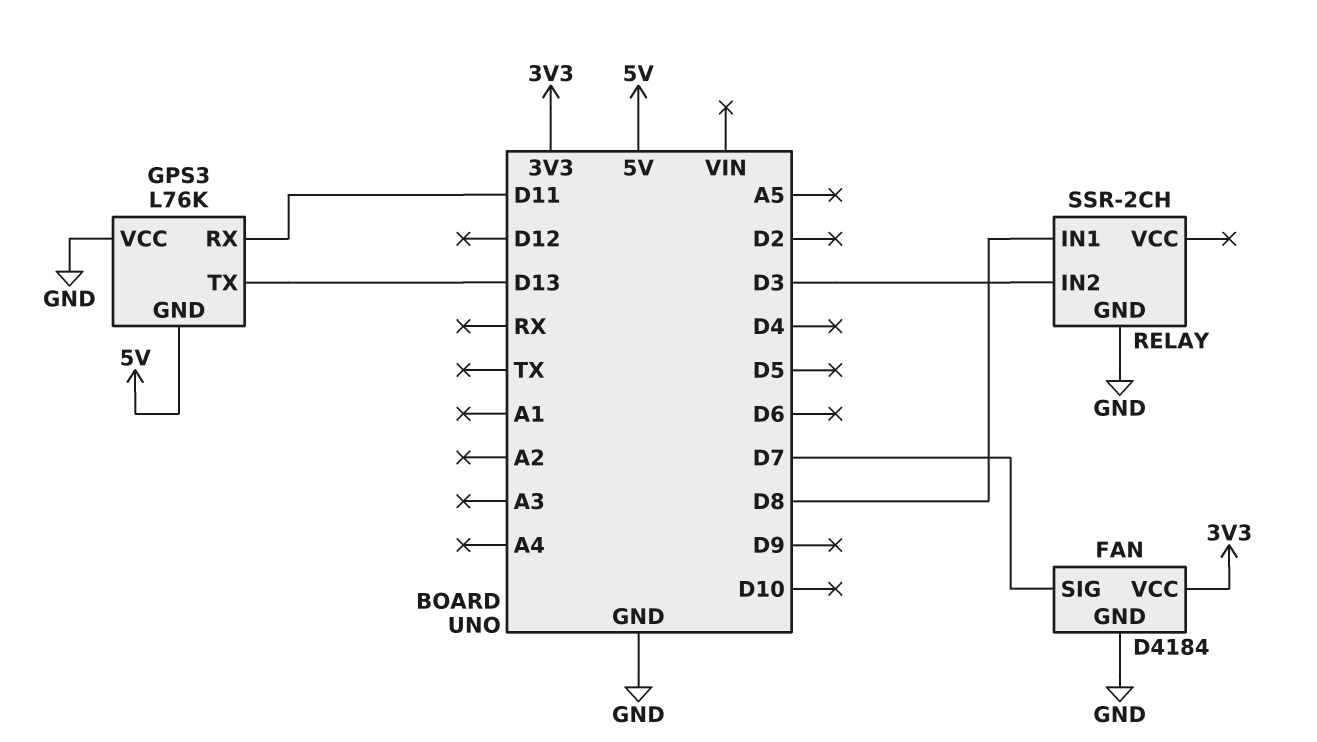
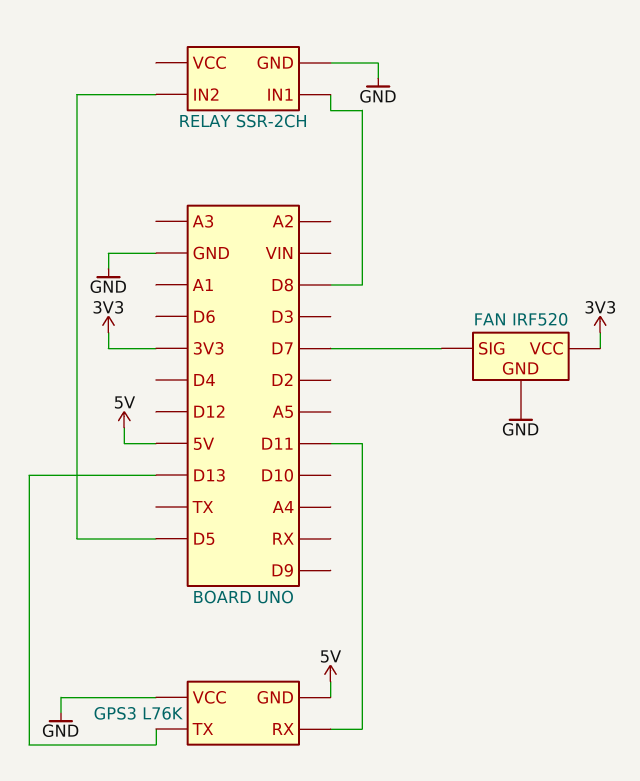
FAN: D4184 -> IRF520
RELAY pin IN2: D3 -> D5

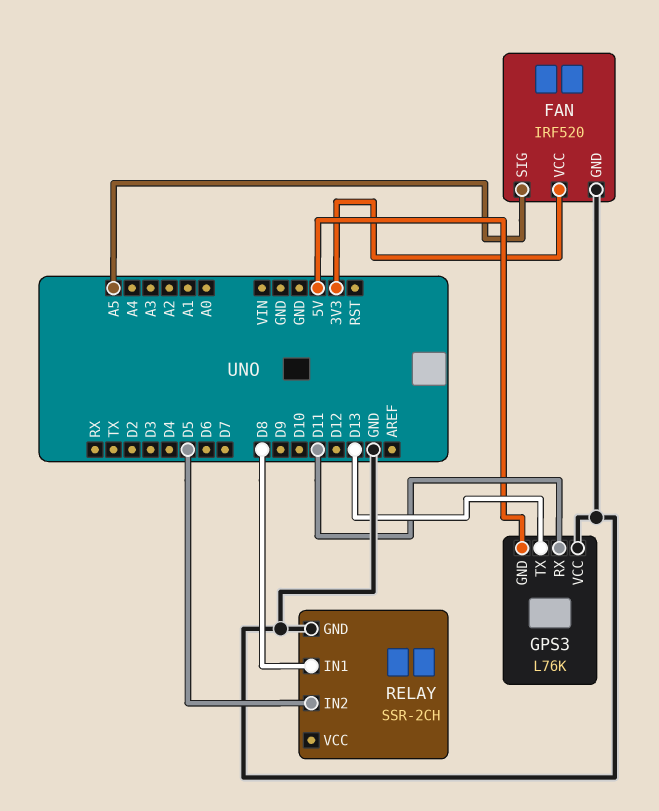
FAN pin SIG: D7 -> A5

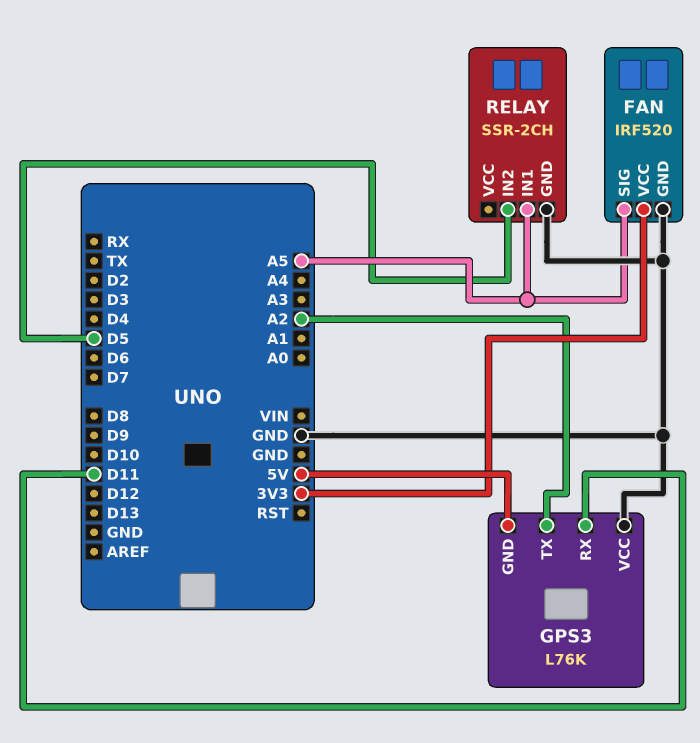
GPS3 pin TX: D13 -> A2
RELAY pin IN1: D8 -> A5

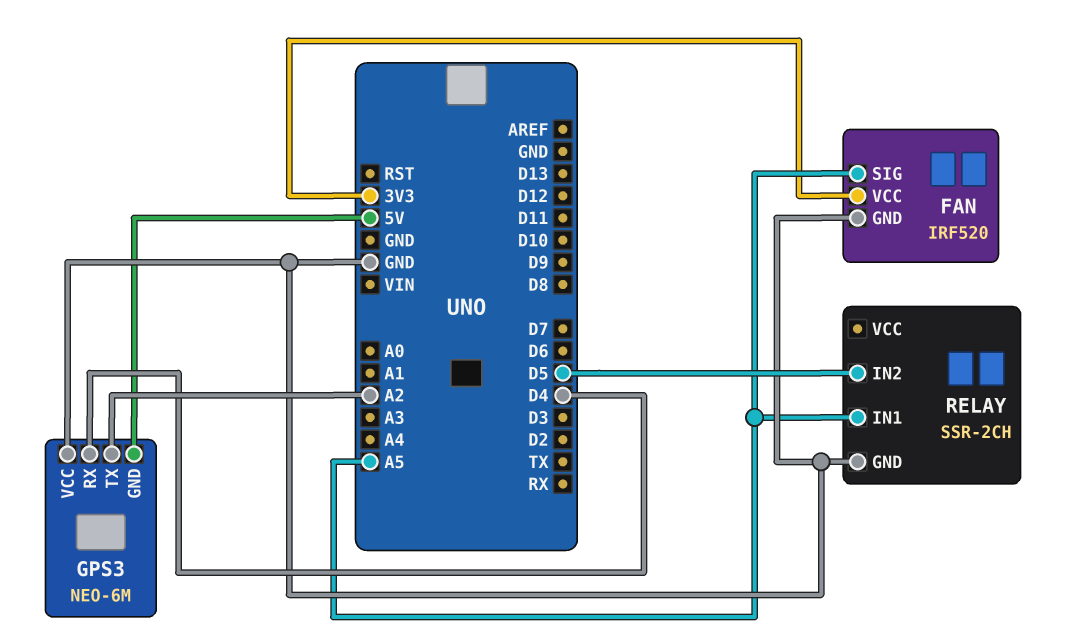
GPS3: L76K -> NEO-6M
GPS3 pin RX: D11 -> D4

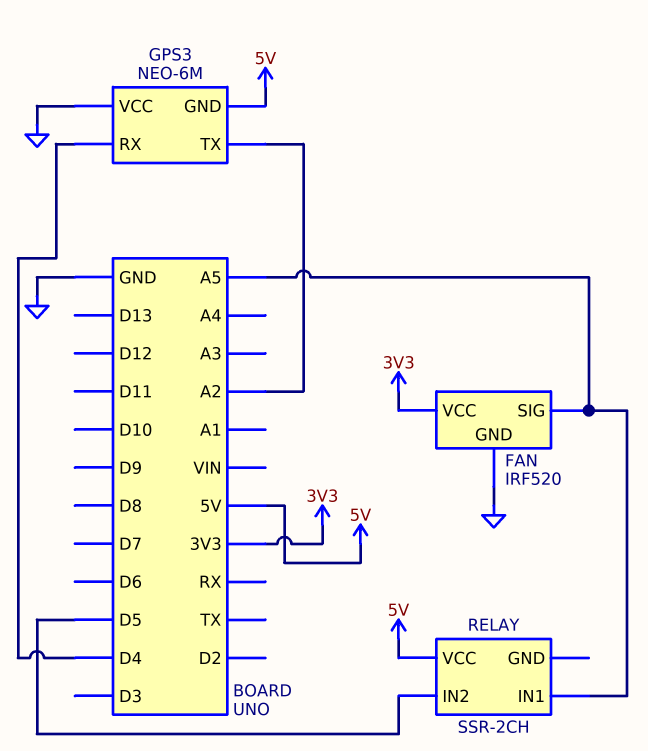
RELAY pin GND: GND -> none
RELAY pin VCC: none -> 5V

